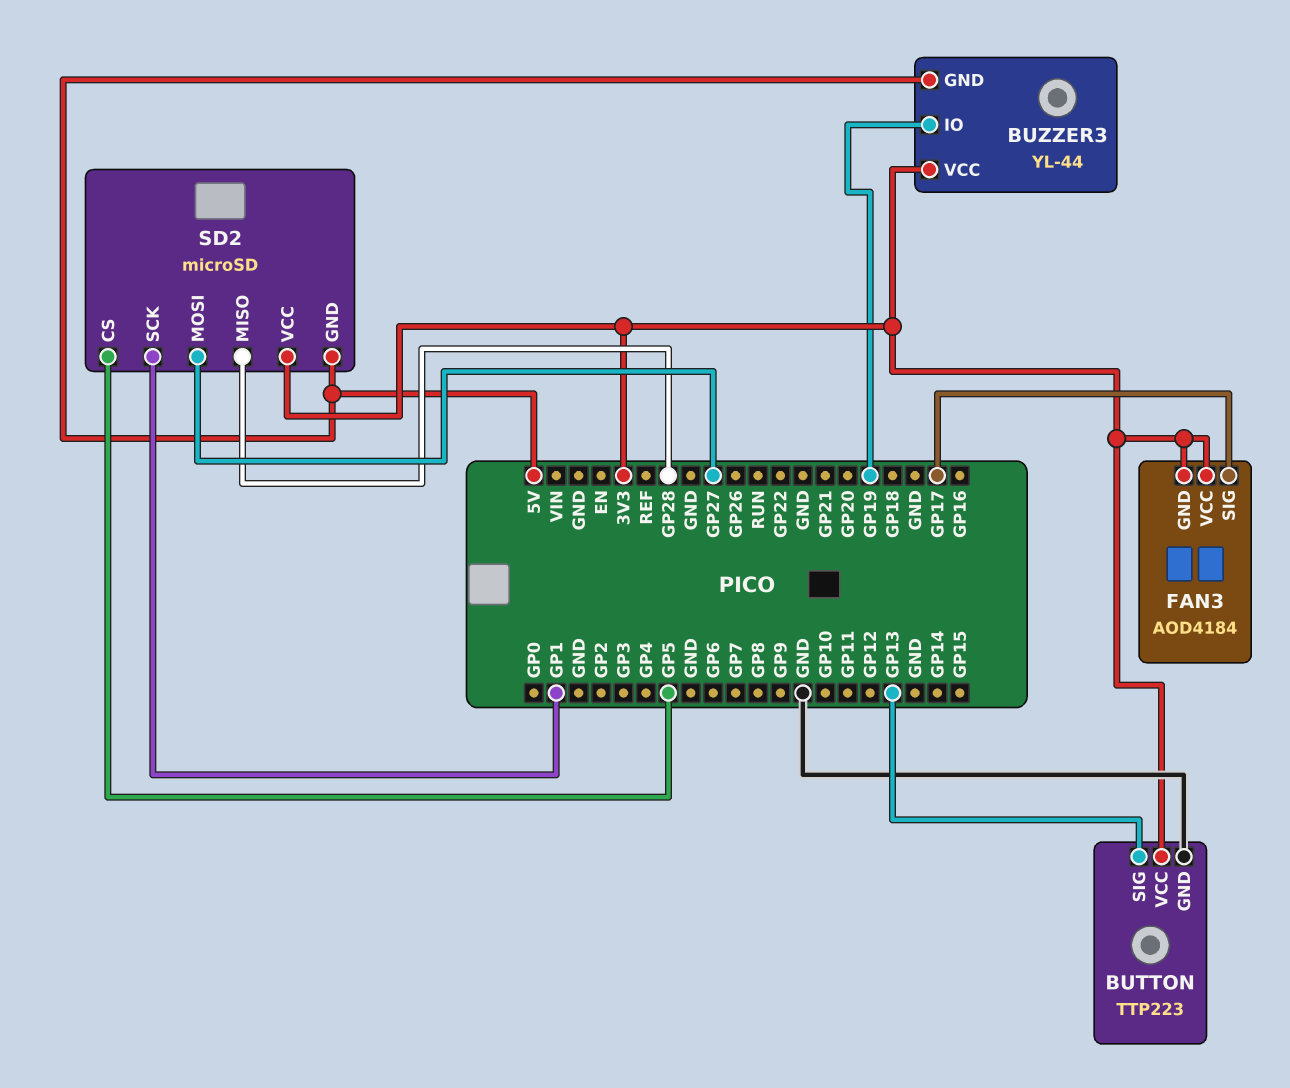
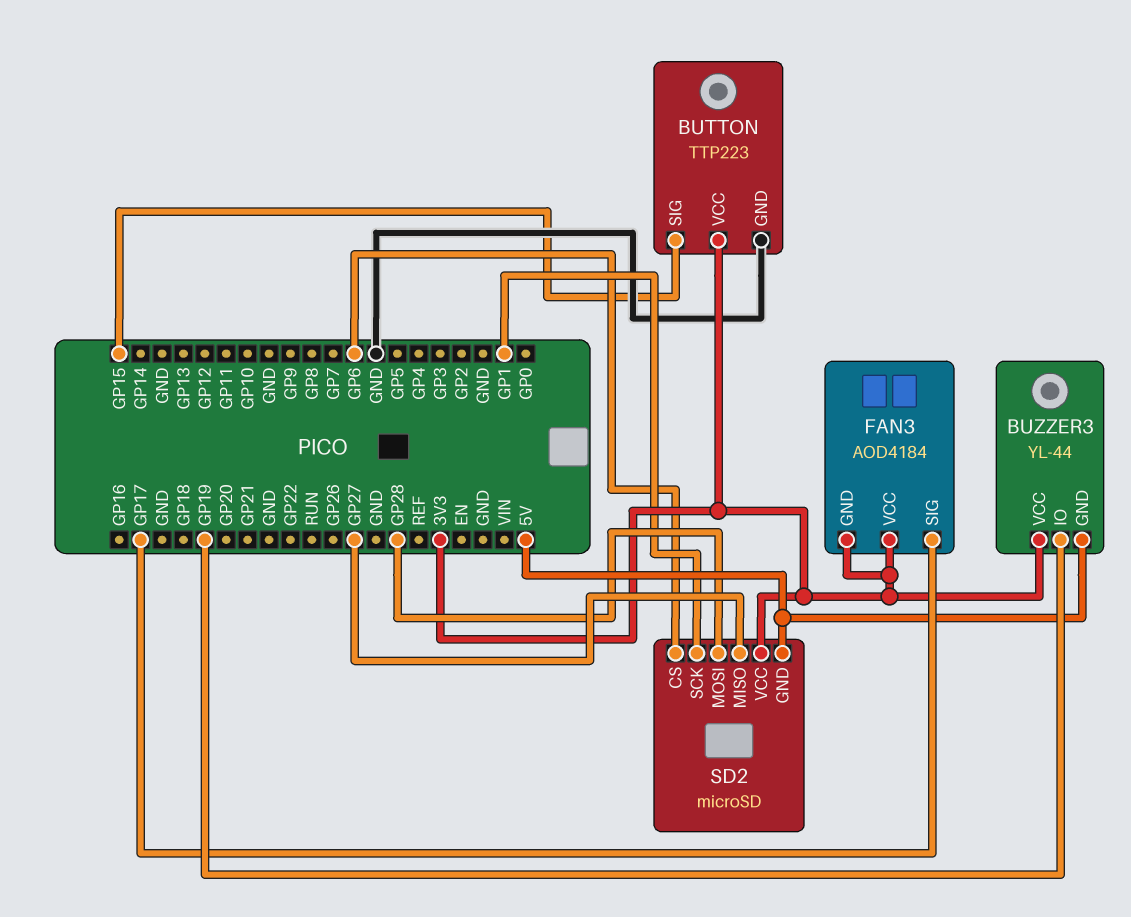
BUTTON pin SIG: GP13 -> GP15
SD2 pin CS: GP5 -> GP6
SD2 pin MISO: GP28 -> GP27
SD2 pin MOSI: GP27 -> GP28

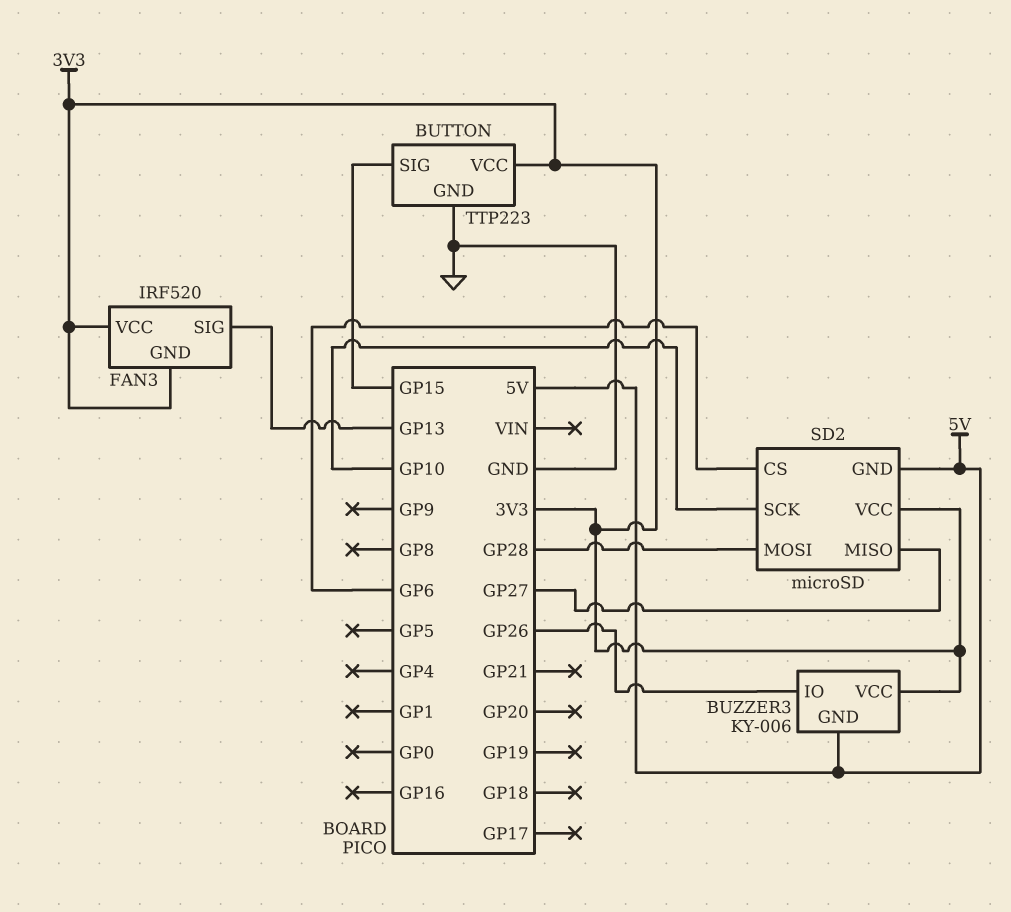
BUZZER3: YL-44 -> KY-006
BUZZER3 pin IO: GP19 -> GP26
FAN3: AOD4184 -> IRF520
FAN3 pin SIG: GP17 -> GP13
SD2 pin SCK: GP1 -> GP10

